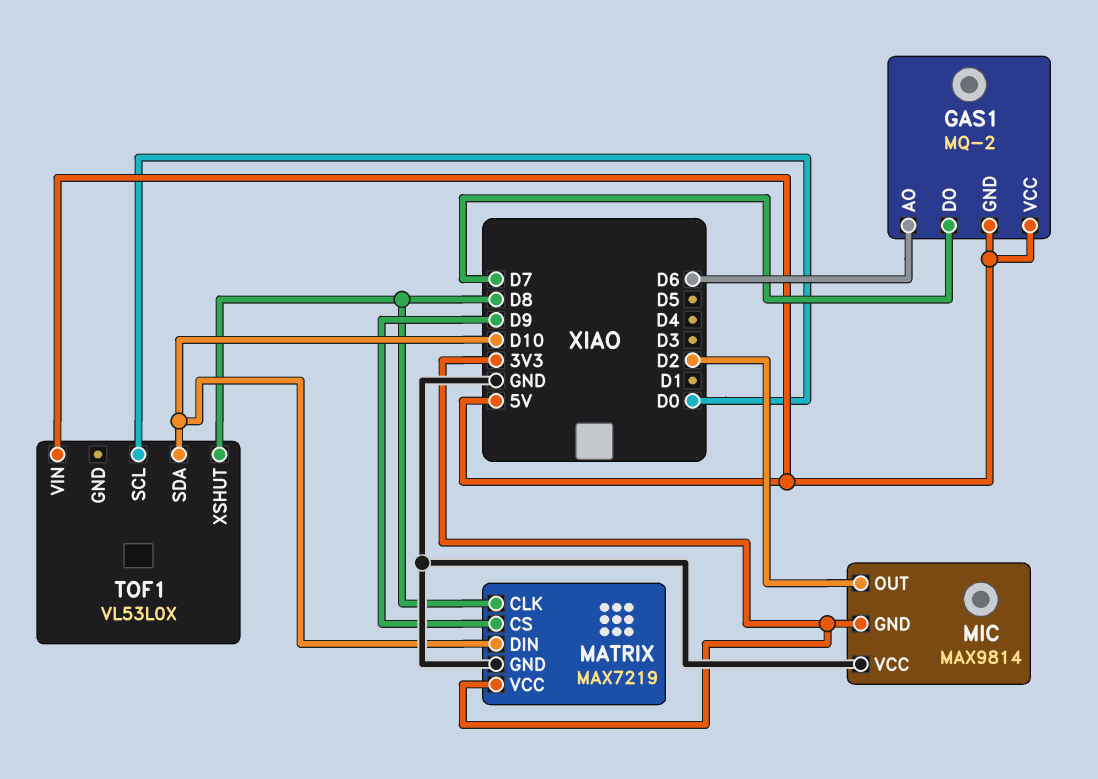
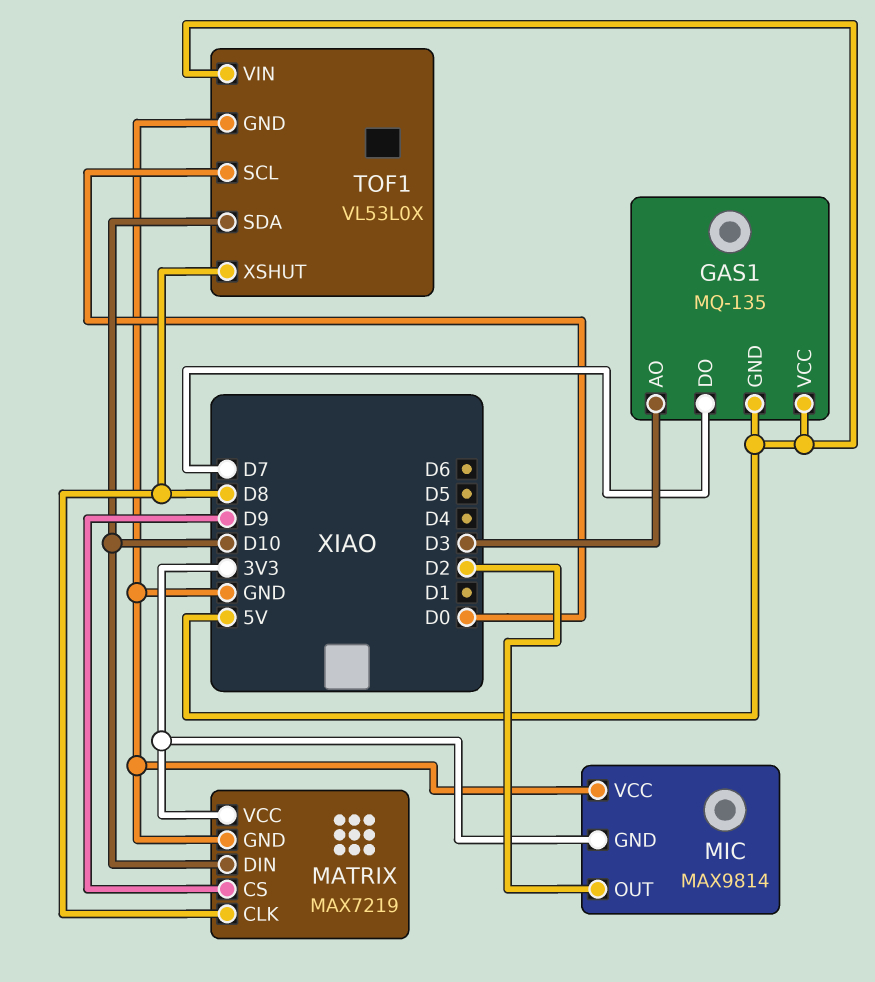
GAS1: MQ-2 -> MQ-135
GAS1 pin AO: D6 -> D3
TOF1 pin GND: none -> GND

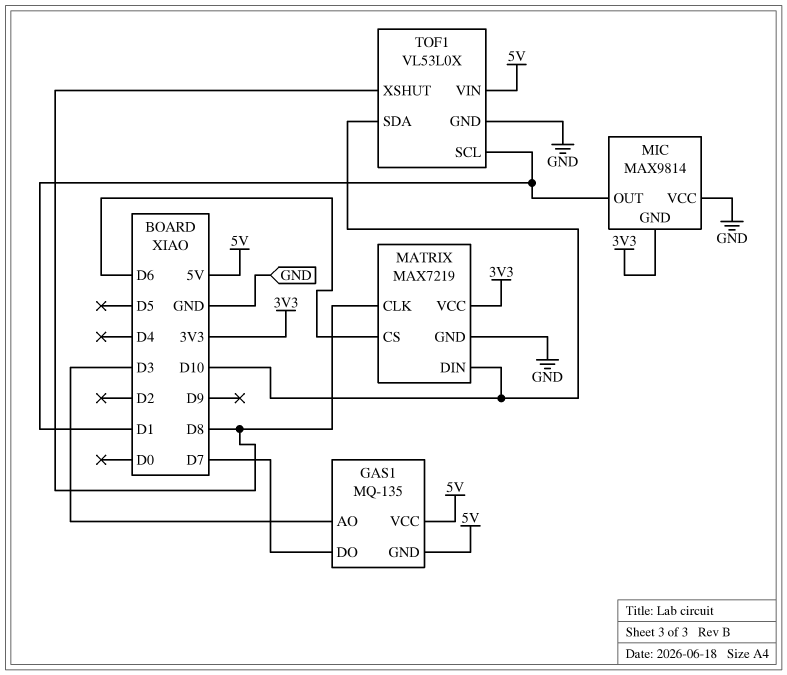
MATRIX pin CS: D9 -> D6
MIC pin OUT: D2 -> D1
TOF1 pin SCL: D0 -> D1

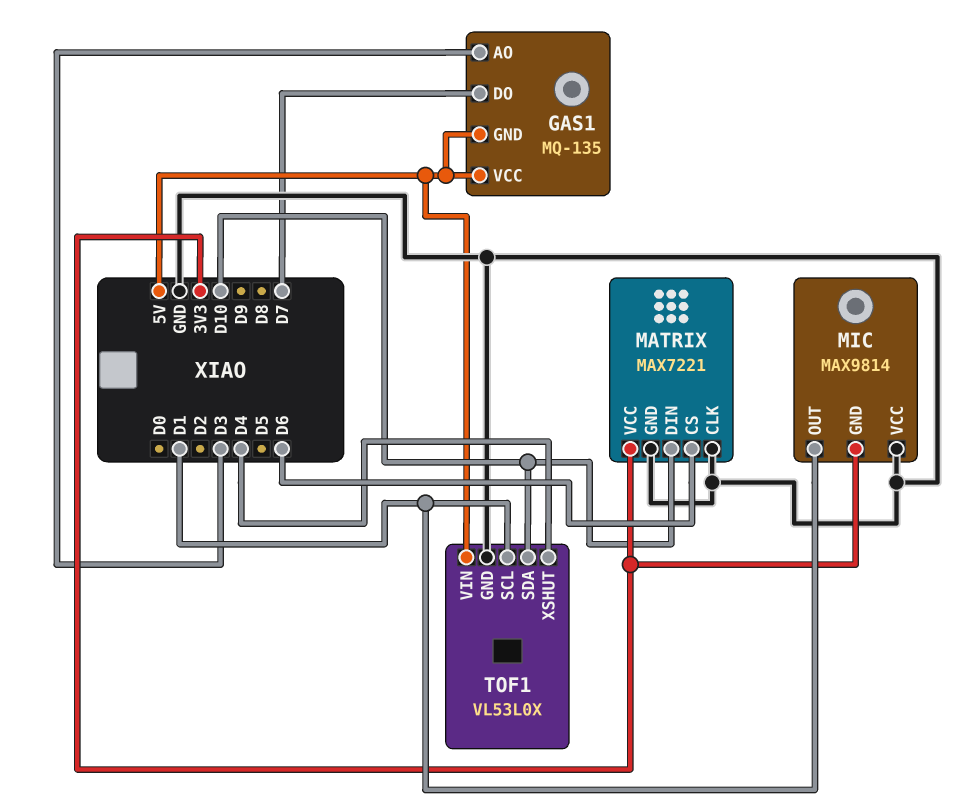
MATRIX: MAX7219 -> MAX7221
MATRIX pin CLK: D8 -> GND
TOF1 pin XSHUT: D8 -> D4

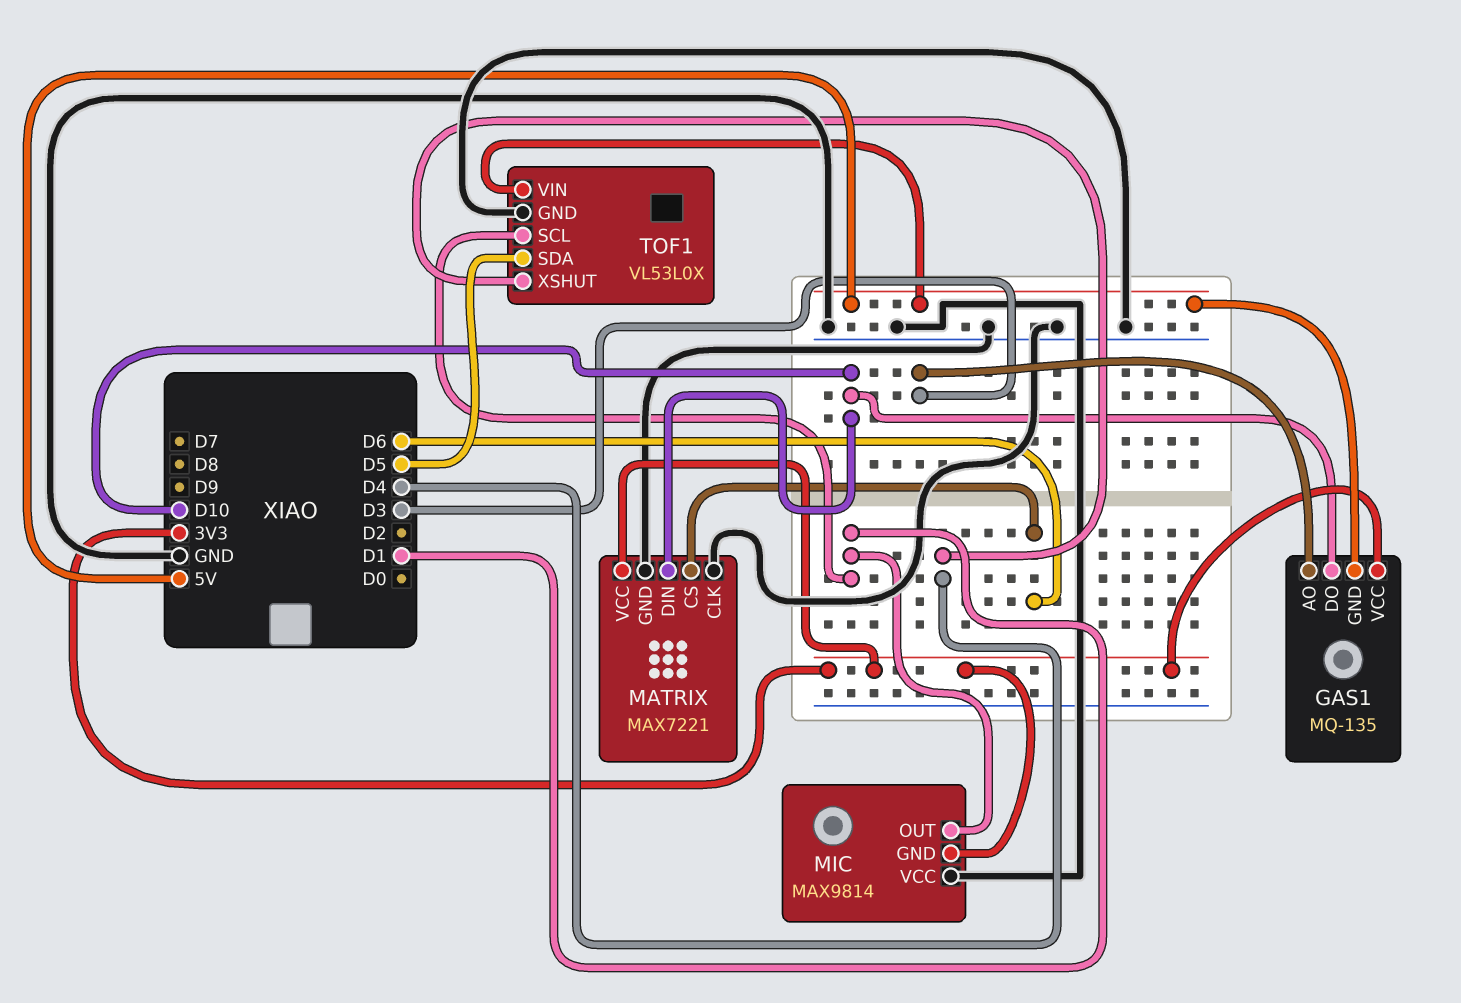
GAS1 pin DO: D7 -> D10
GAS1 pin VCC: 5V -> 3V3
TOF1 pin SDA: D10 -> D5

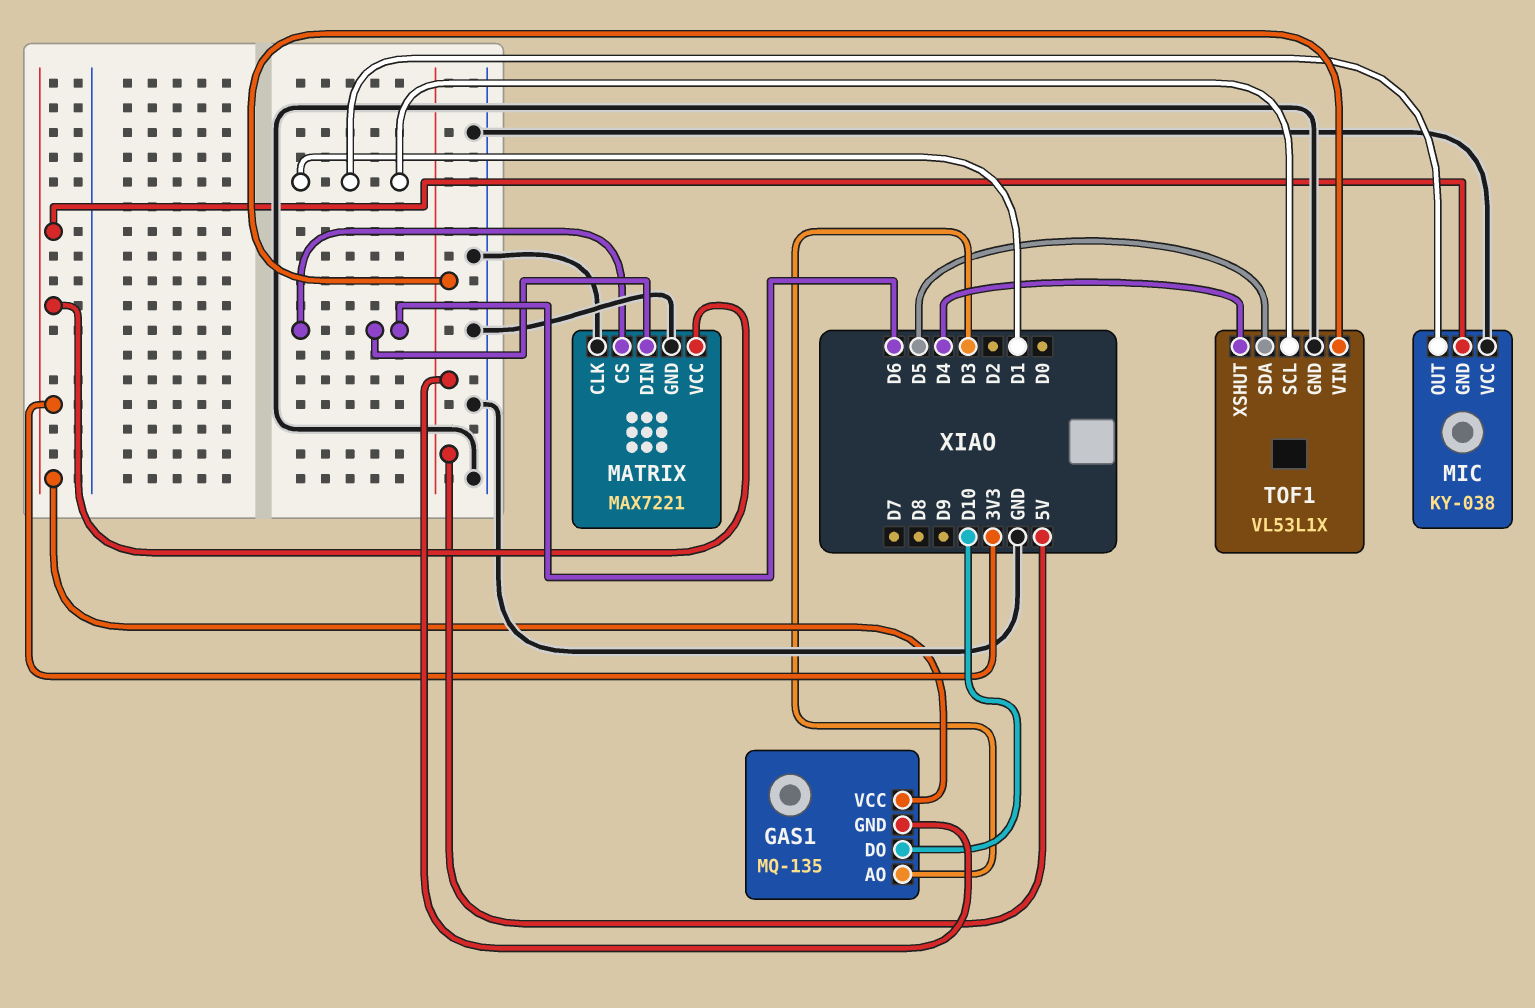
MATRIX pin DIN: D10 -> D6
MIC: MAX9814 -> KY-038
TOF1: VL53L0X -> VL53L1X

